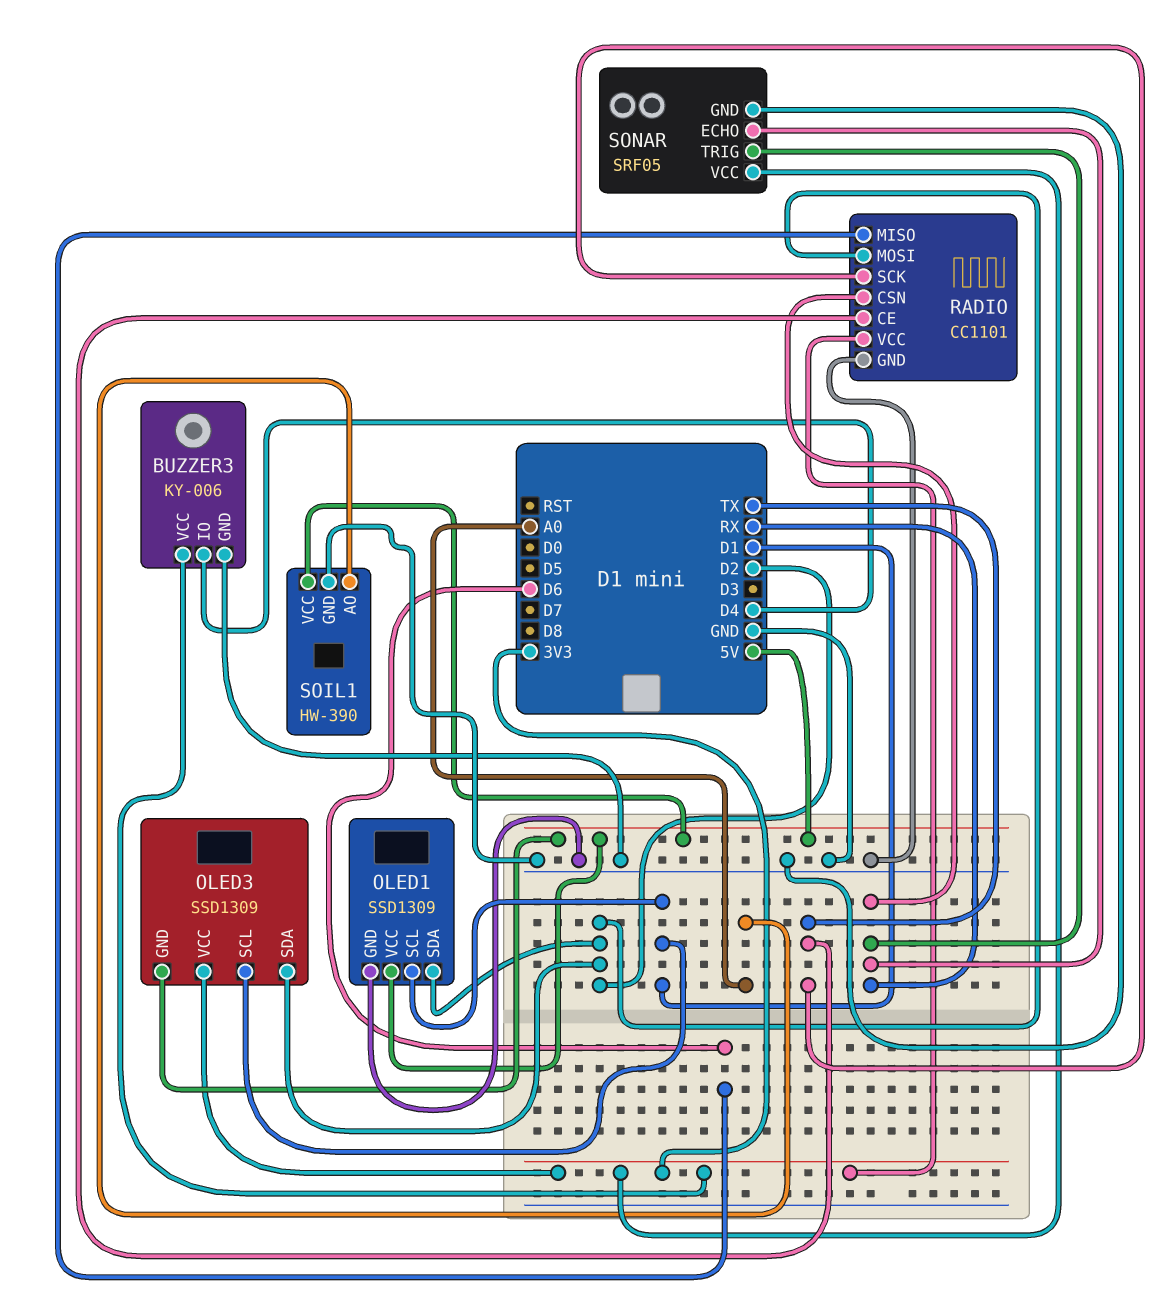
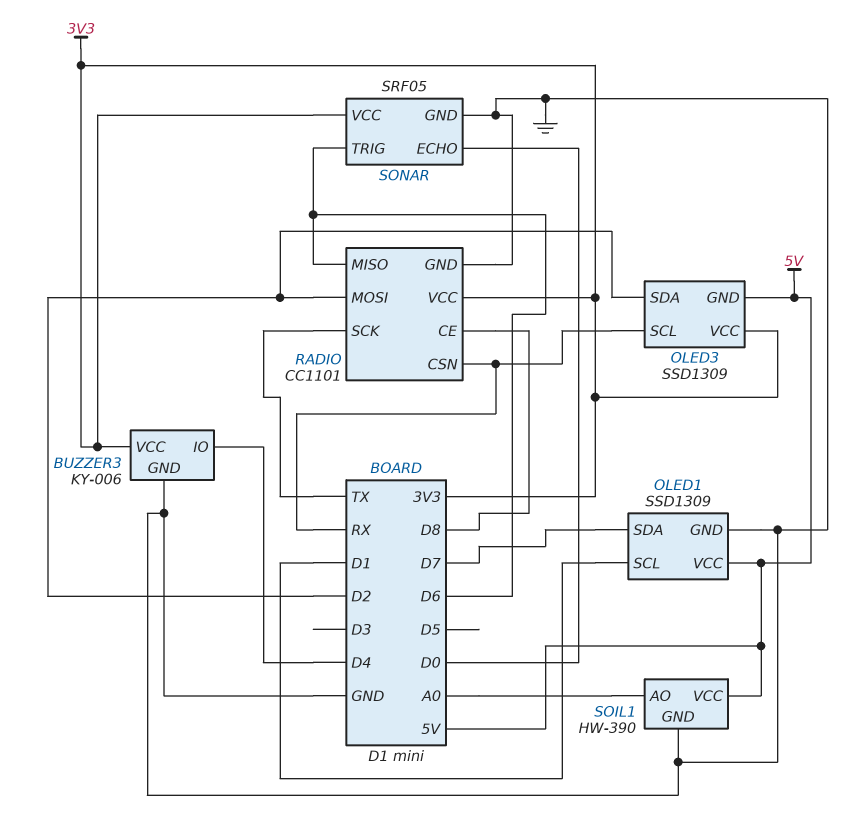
OLED1 pin SDA: D2 -> D7
OLED3 pin SCL: D1 -> RX
RADIO pin CE: TX -> D8
SONAR pin ECHO: RX -> D0
SONAR pin TRIG: RX -> D6

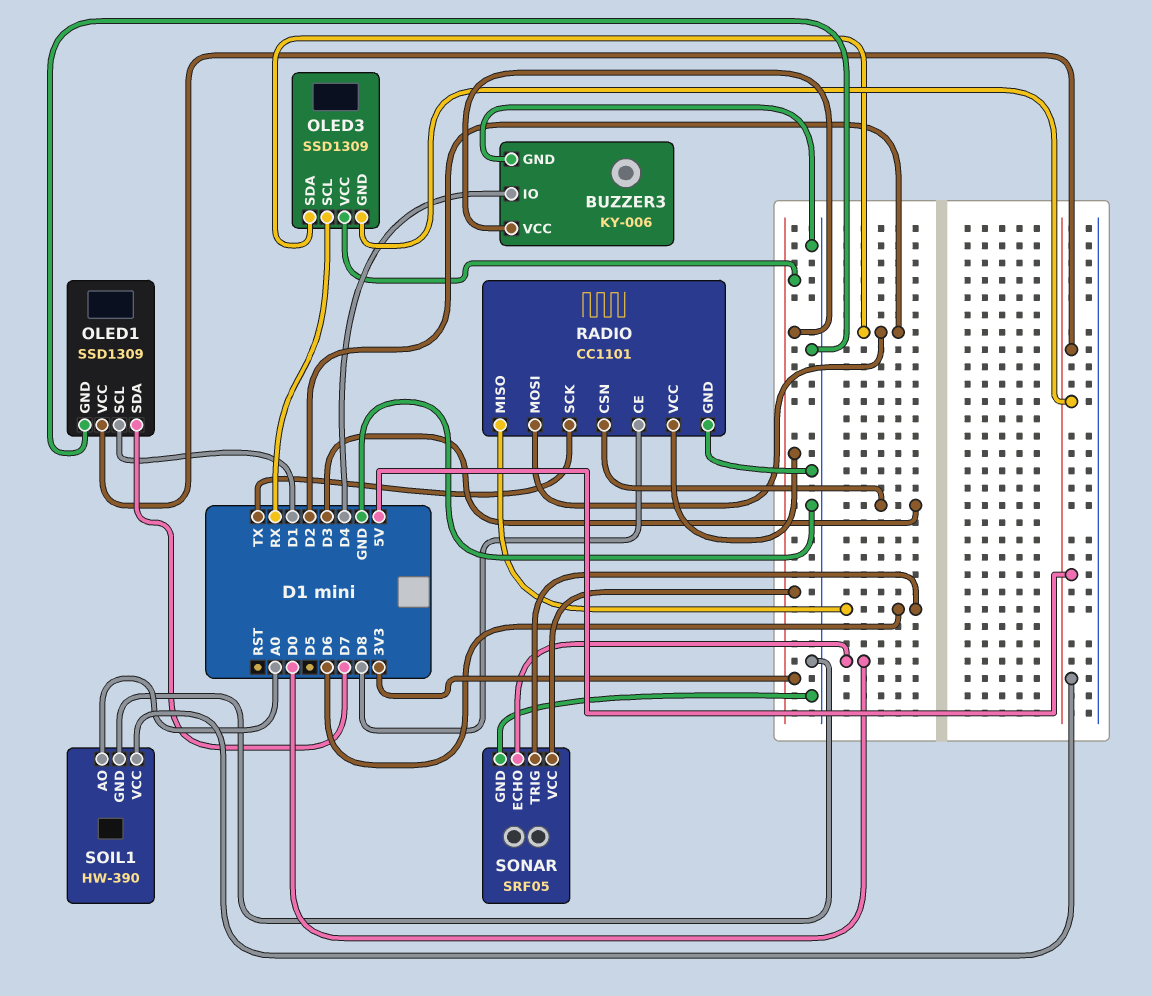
RADIO pin CSN: RX -> D3

